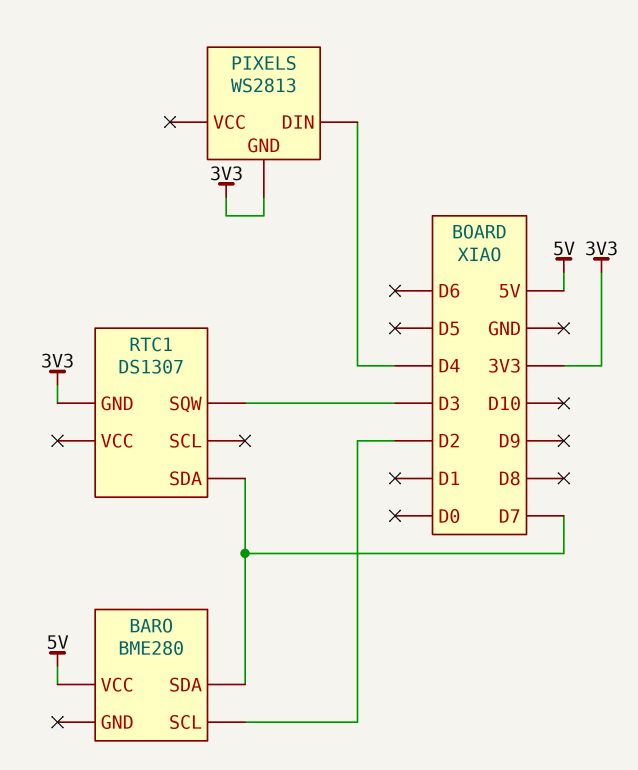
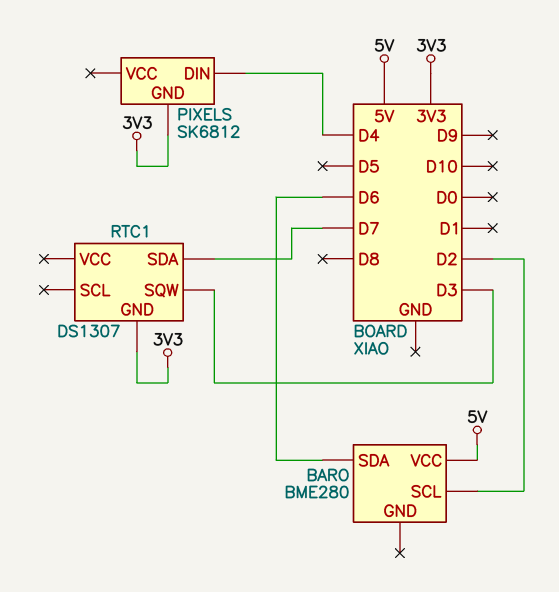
BARO pin SDA: D7 -> D6
PIXELS: WS2813 -> SK6812

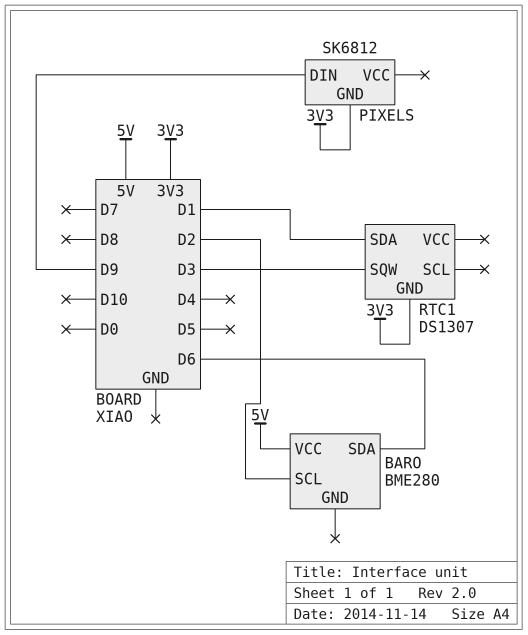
PIXELS pin DIN: D4 -> D9
RTC1 pin SDA: D7 -> D1

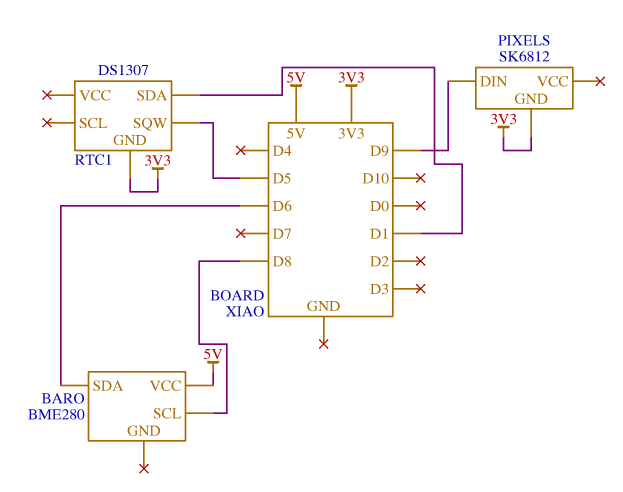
BARO pin SCL: D2 -> D8
RTC1 pin SQW: D3 -> D5

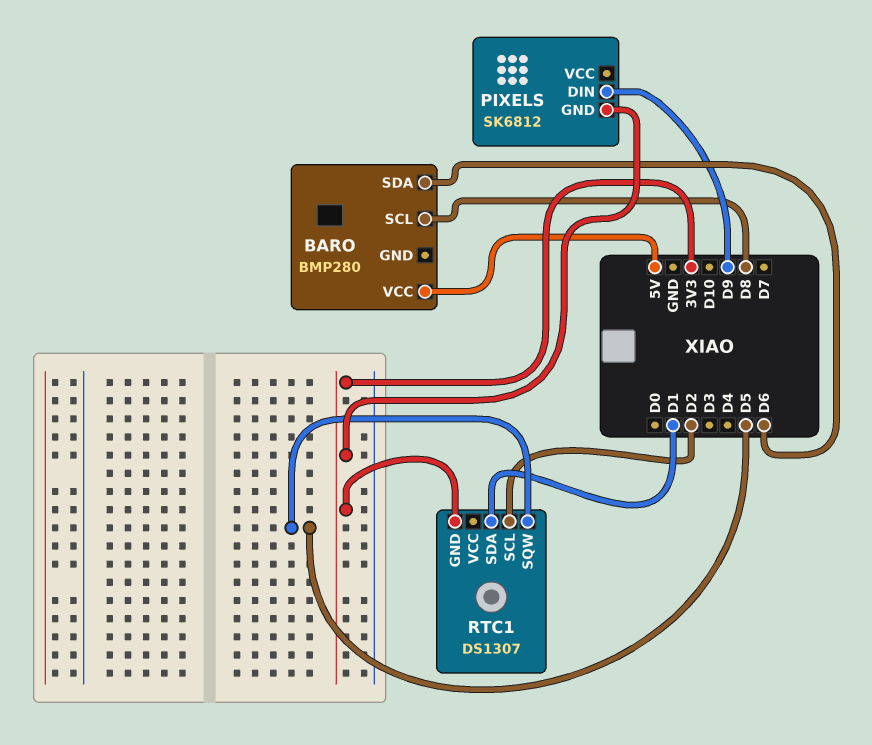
BARO: BME280 -> BMP280
RTC1 pin SCL: none -> D2

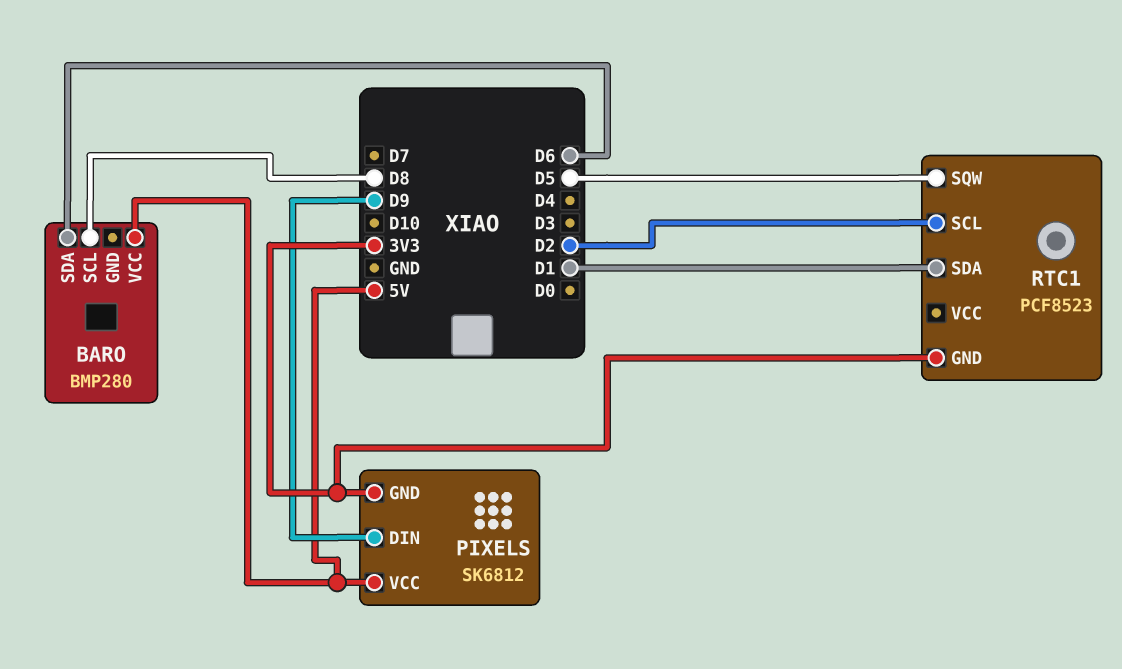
PIXELS pin VCC: none -> 5V
RTC1: DS1307 -> PCF8523

